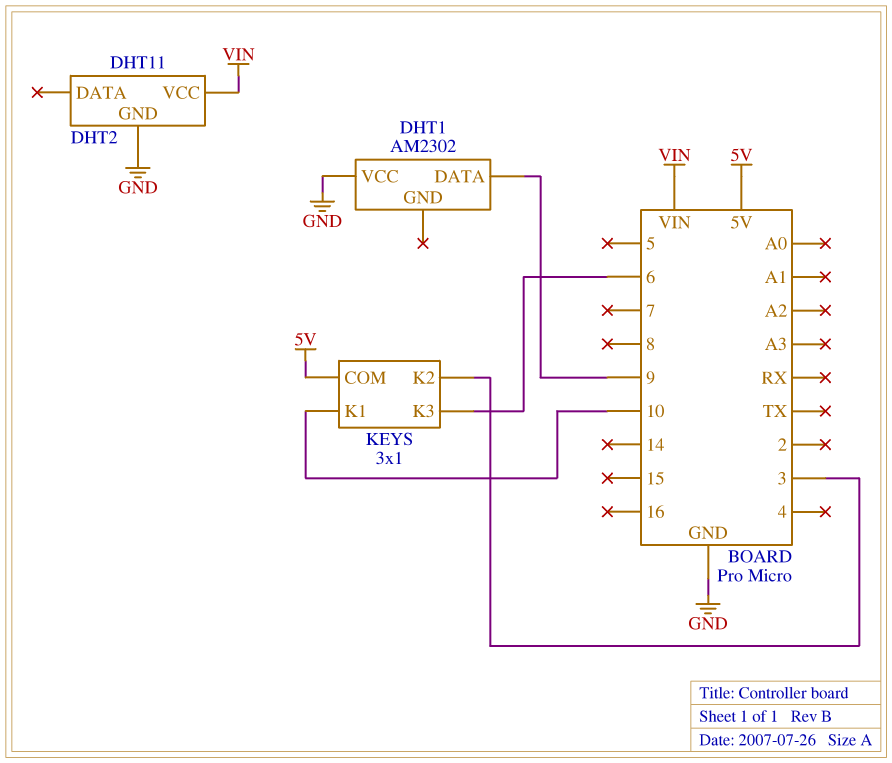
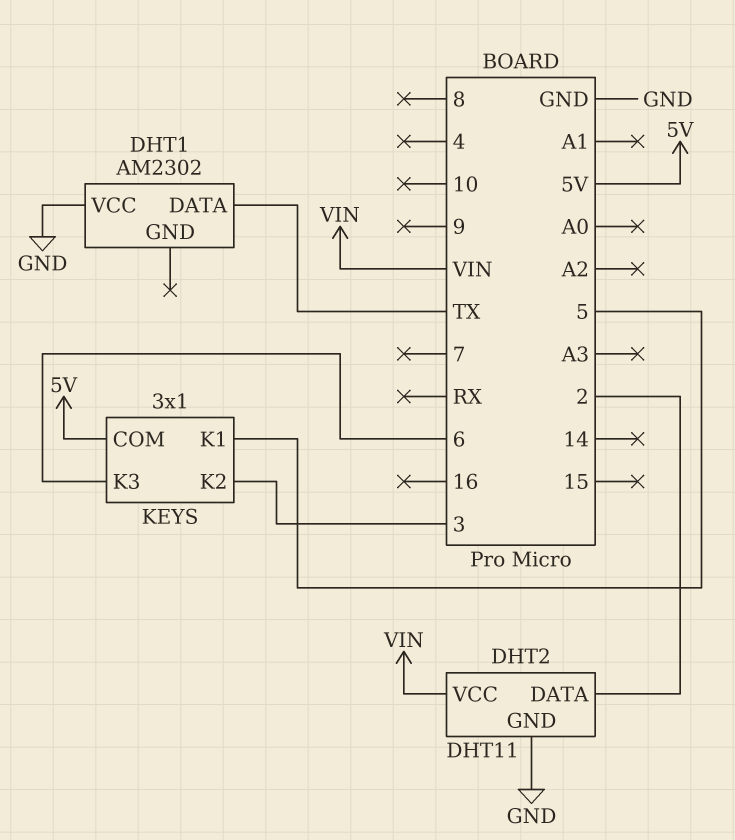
DHT1 pin DATA: 9 -> TX
DHT2 pin DATA: none -> 2
KEYS pin K1: 10 -> 5

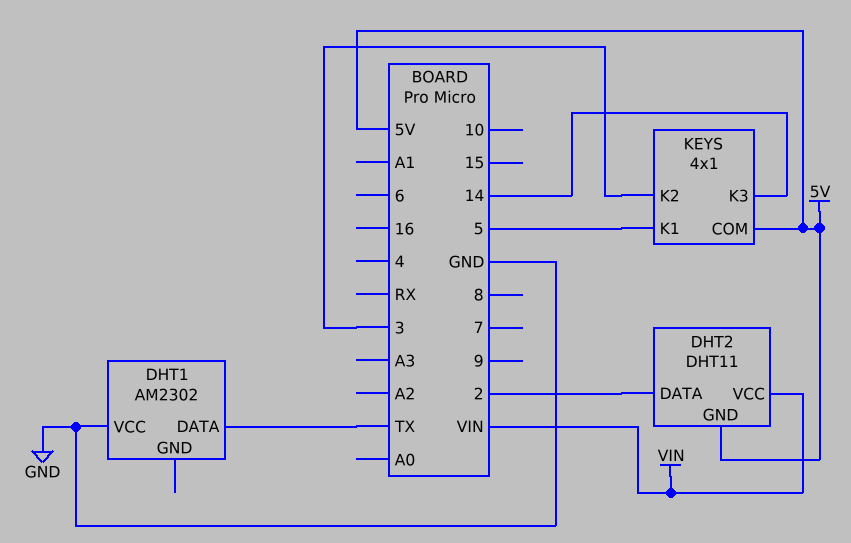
DHT2 pin GND: GND -> 5V
KEYS: 3x1 -> 4x1
KEYS pin K3: 6 -> 14

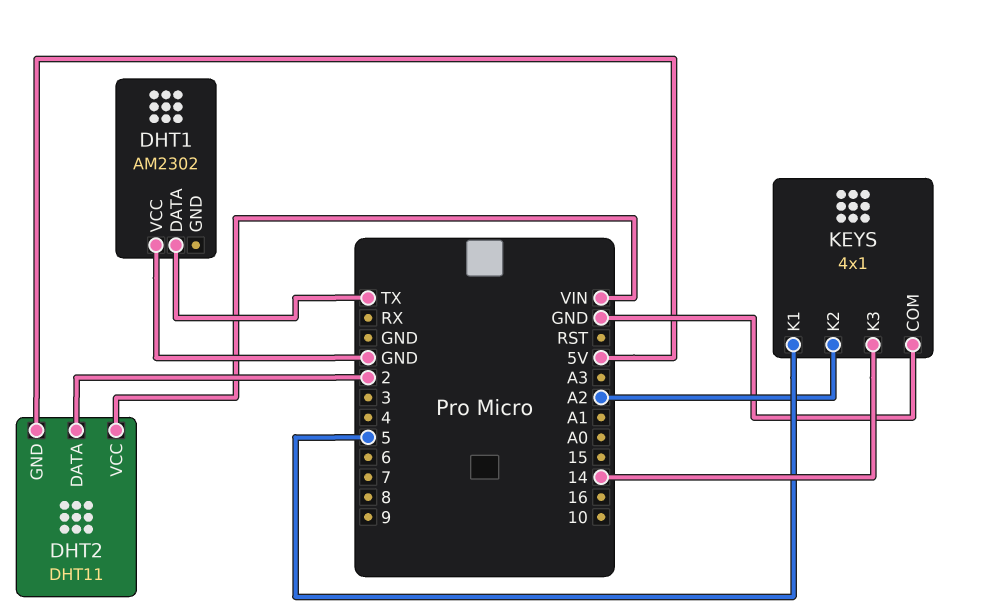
KEYS pin COM: 5V -> GND
KEYS pin K2: 3 -> A2

